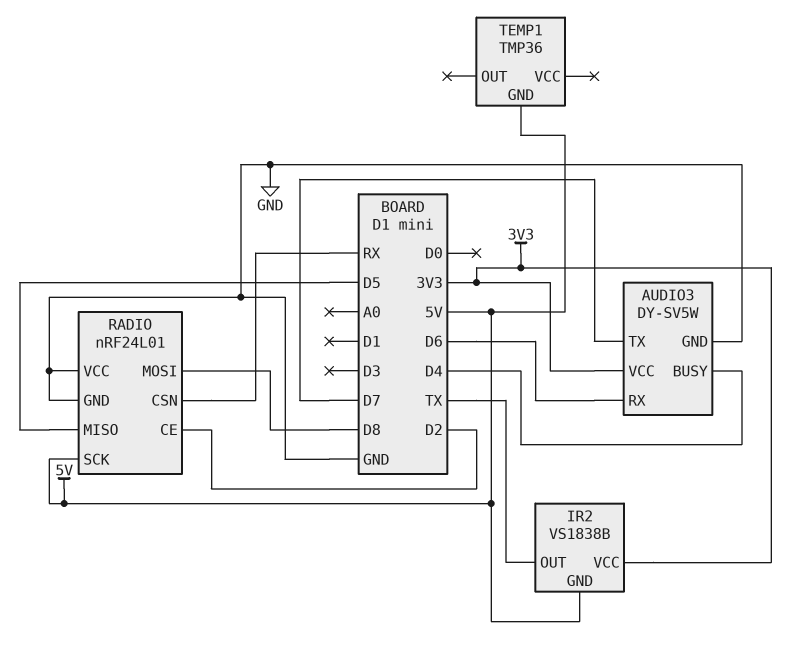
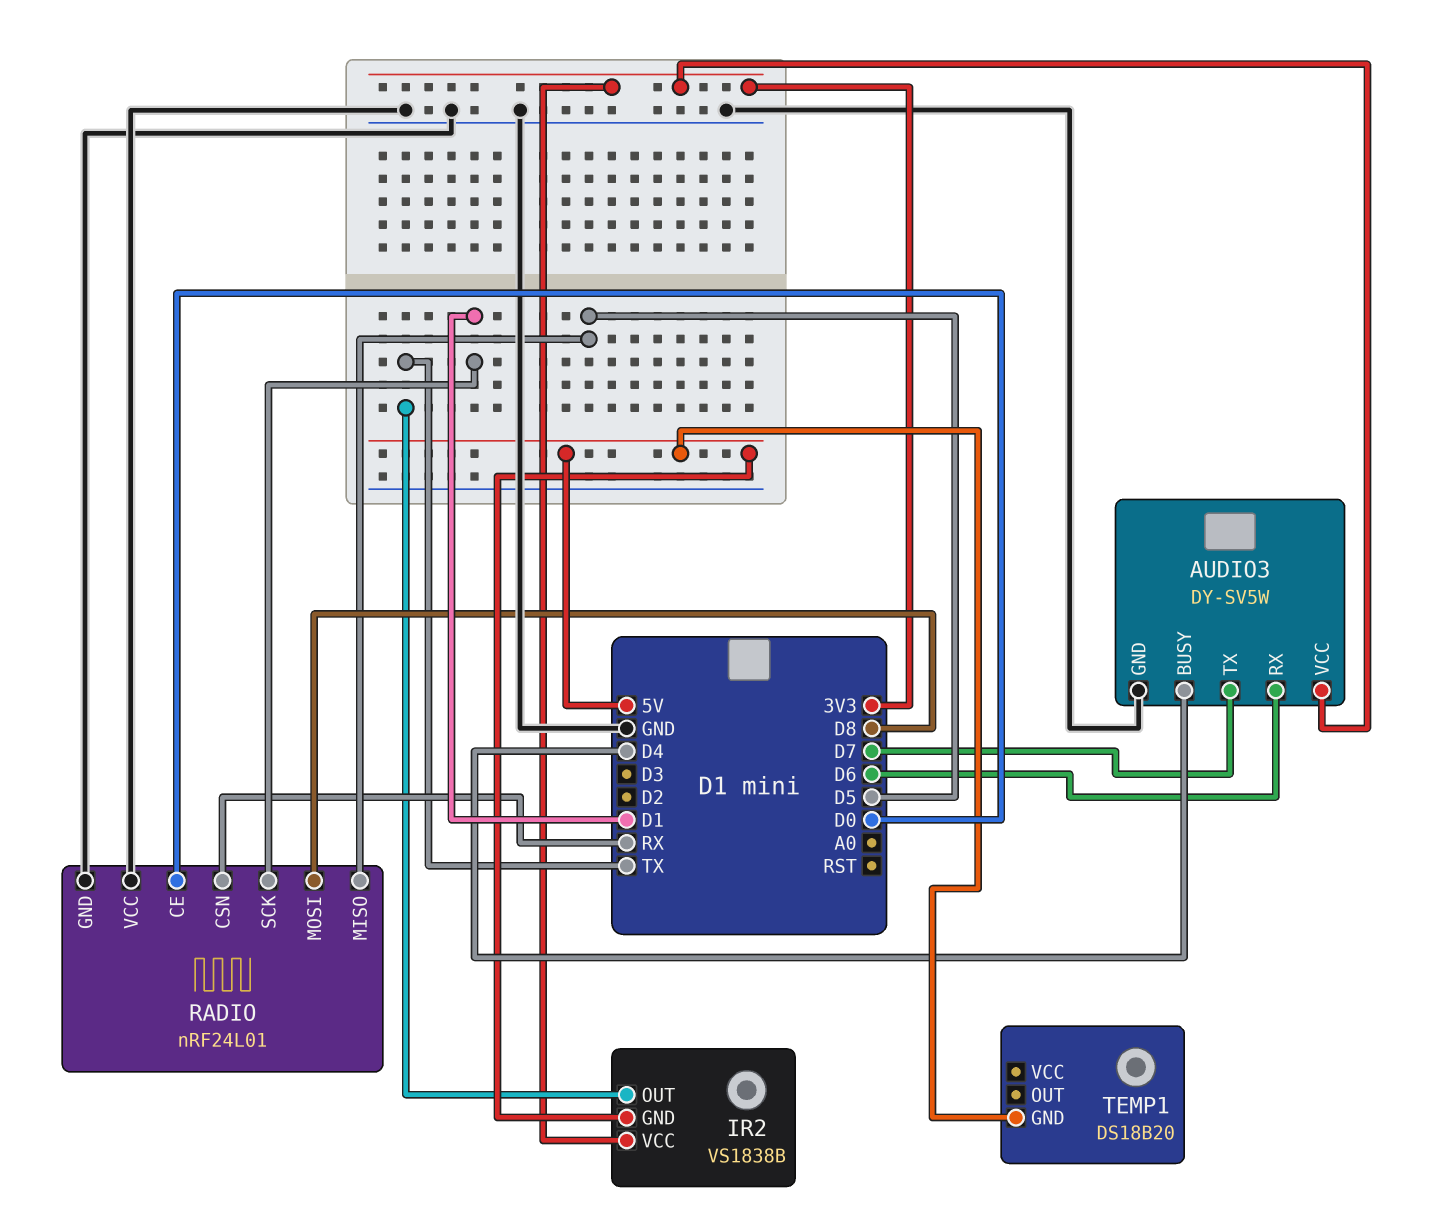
RADIO pin CE: D2 -> D0
RADIO pin SCK: 5V -> D1
TEMP1: TMP36 -> DS18B20

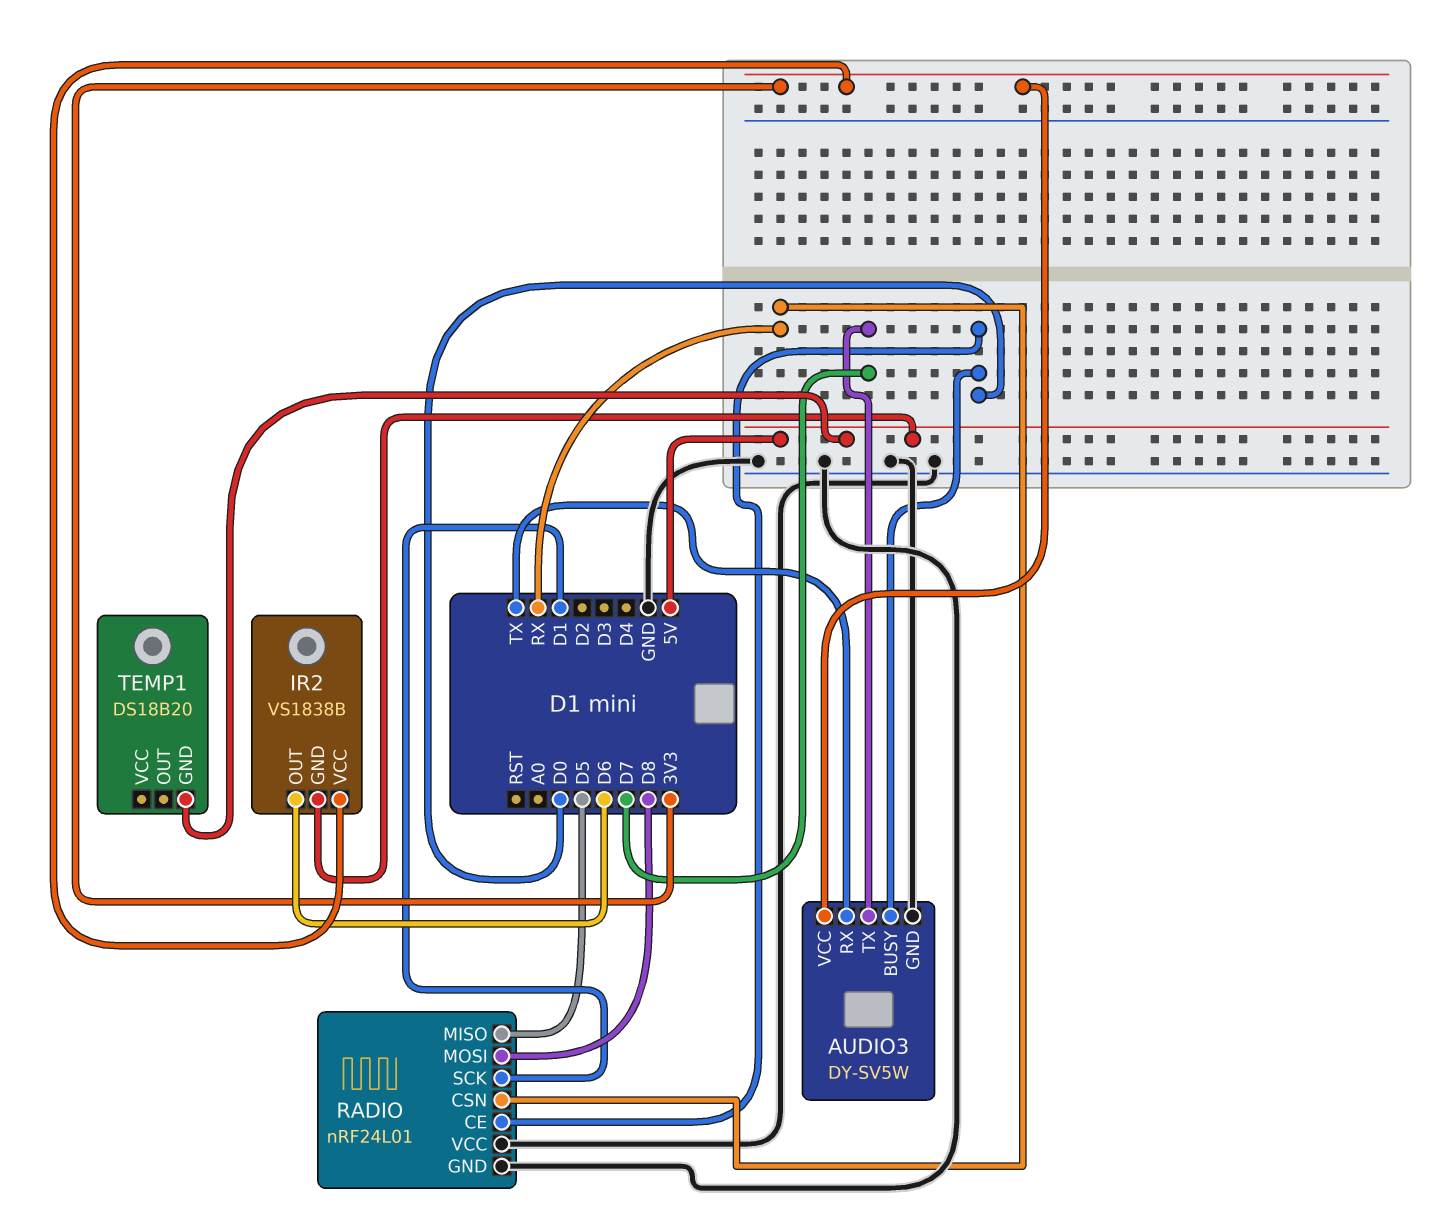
AUDIO3 pin BUSY: D4 -> D0
AUDIO3 pin RX: D6 -> TX
IR2 pin OUT: TX -> D6

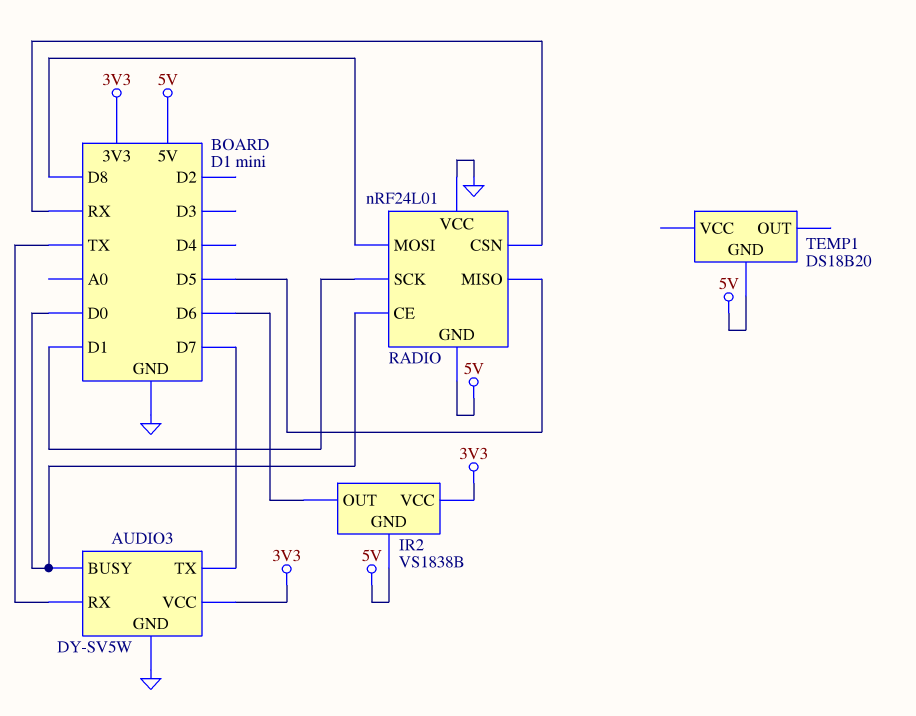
RADIO pin GND: GND -> 5V

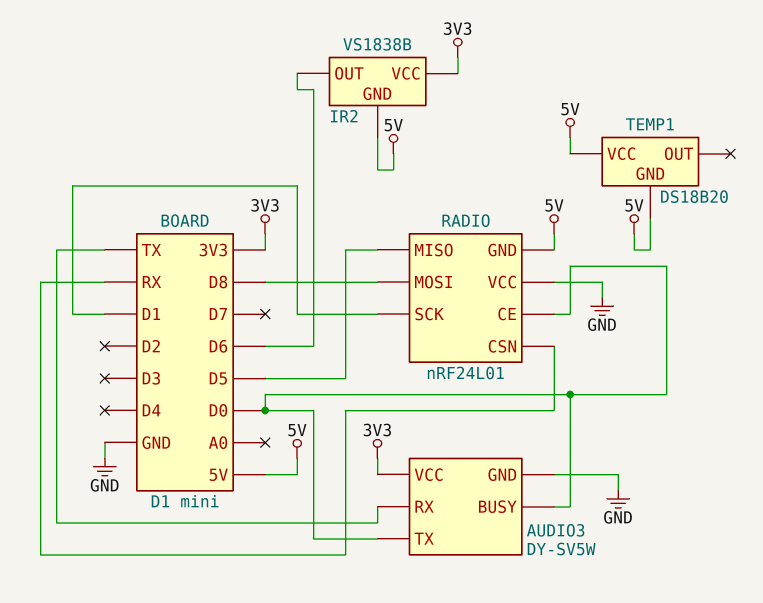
AUDIO3 pin TX: D7 -> D0
TEMP1 pin VCC: none -> 5V

